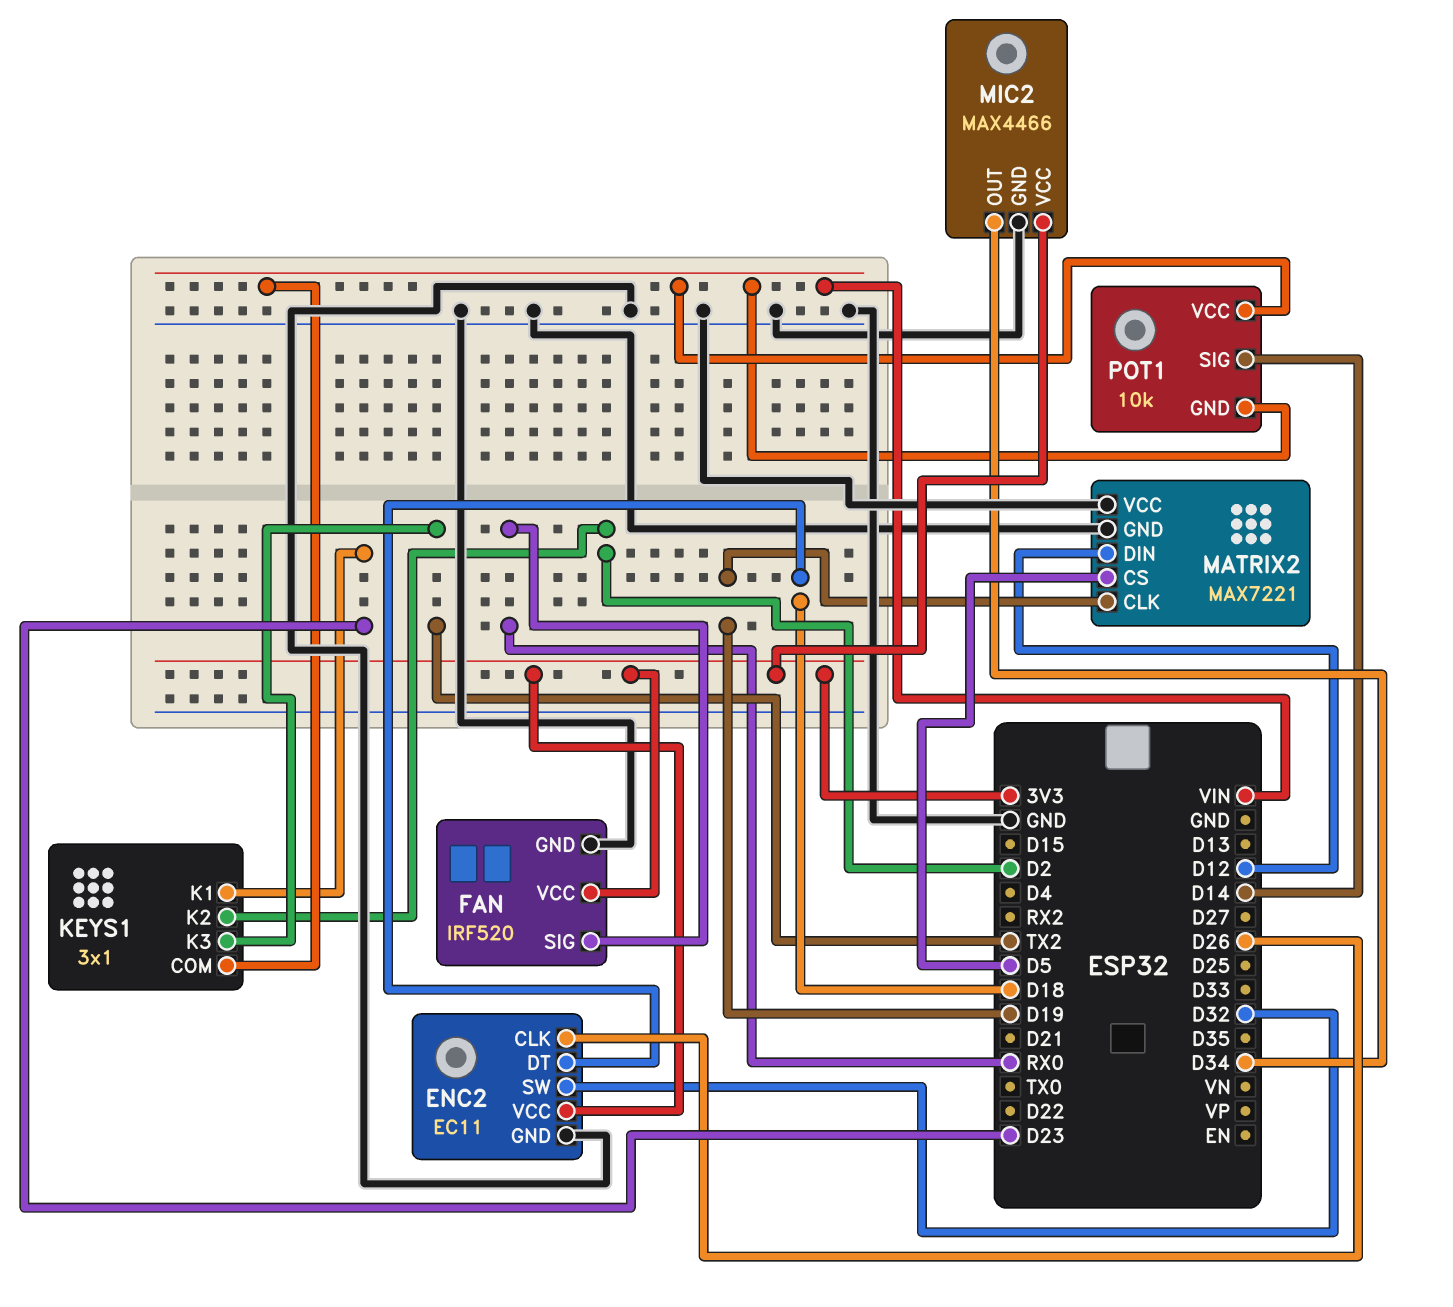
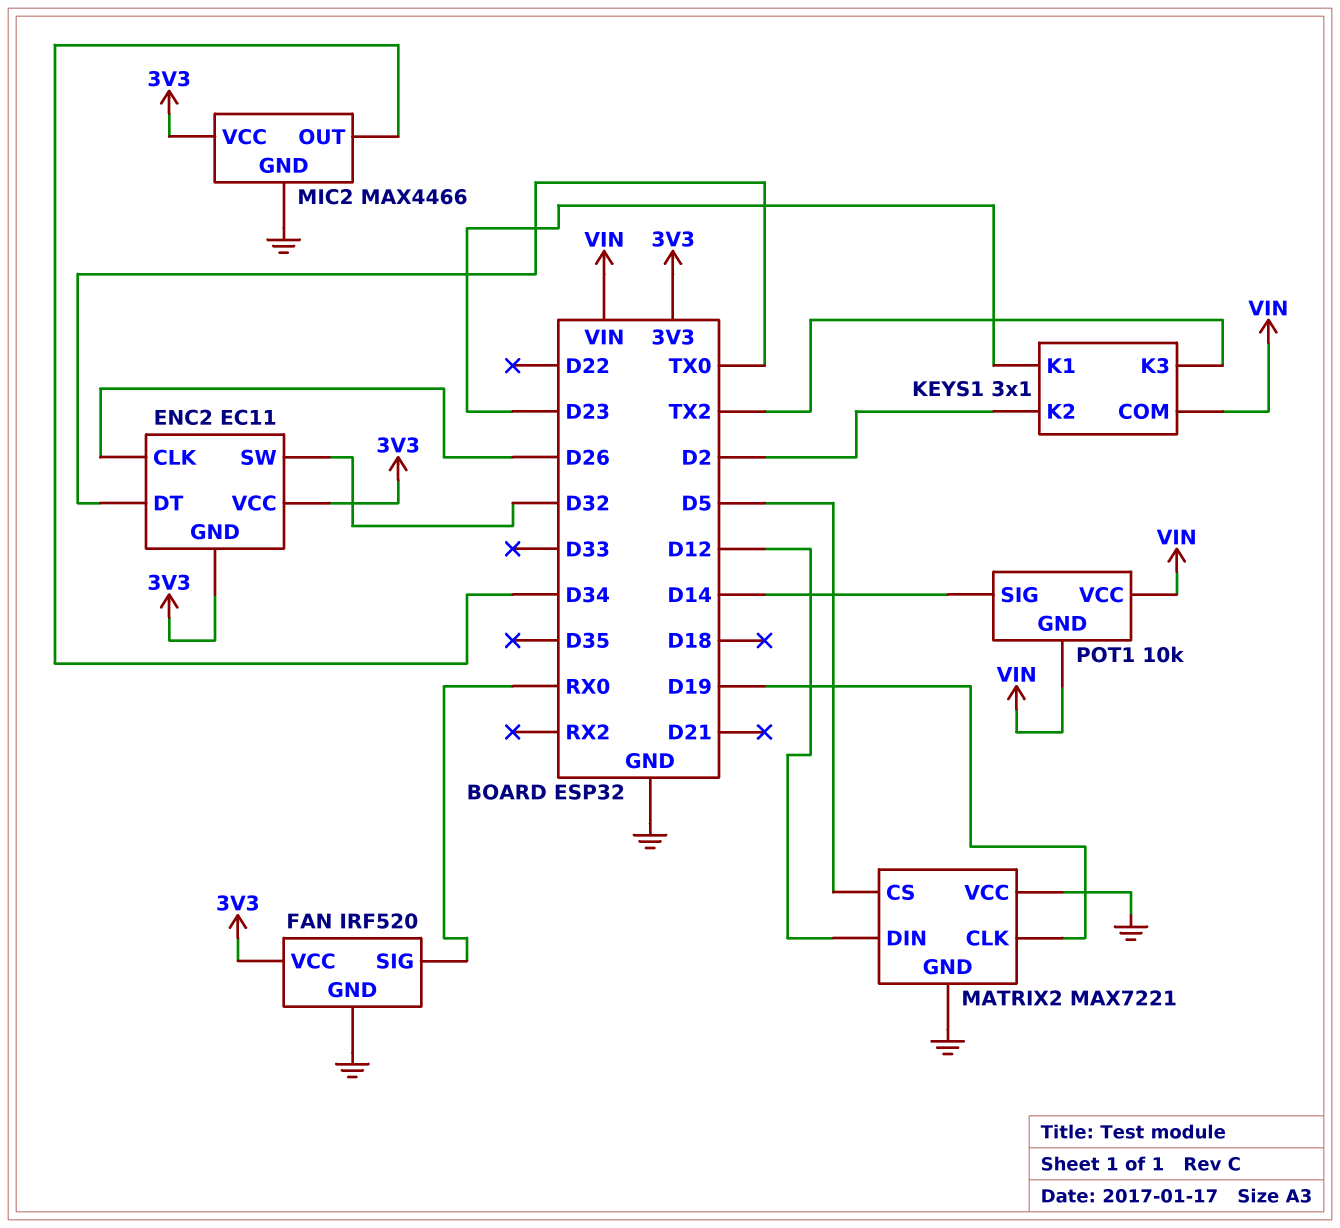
ENC2 pin DT: D18 -> TX0
ENC2 pin GND: GND -> 3V3

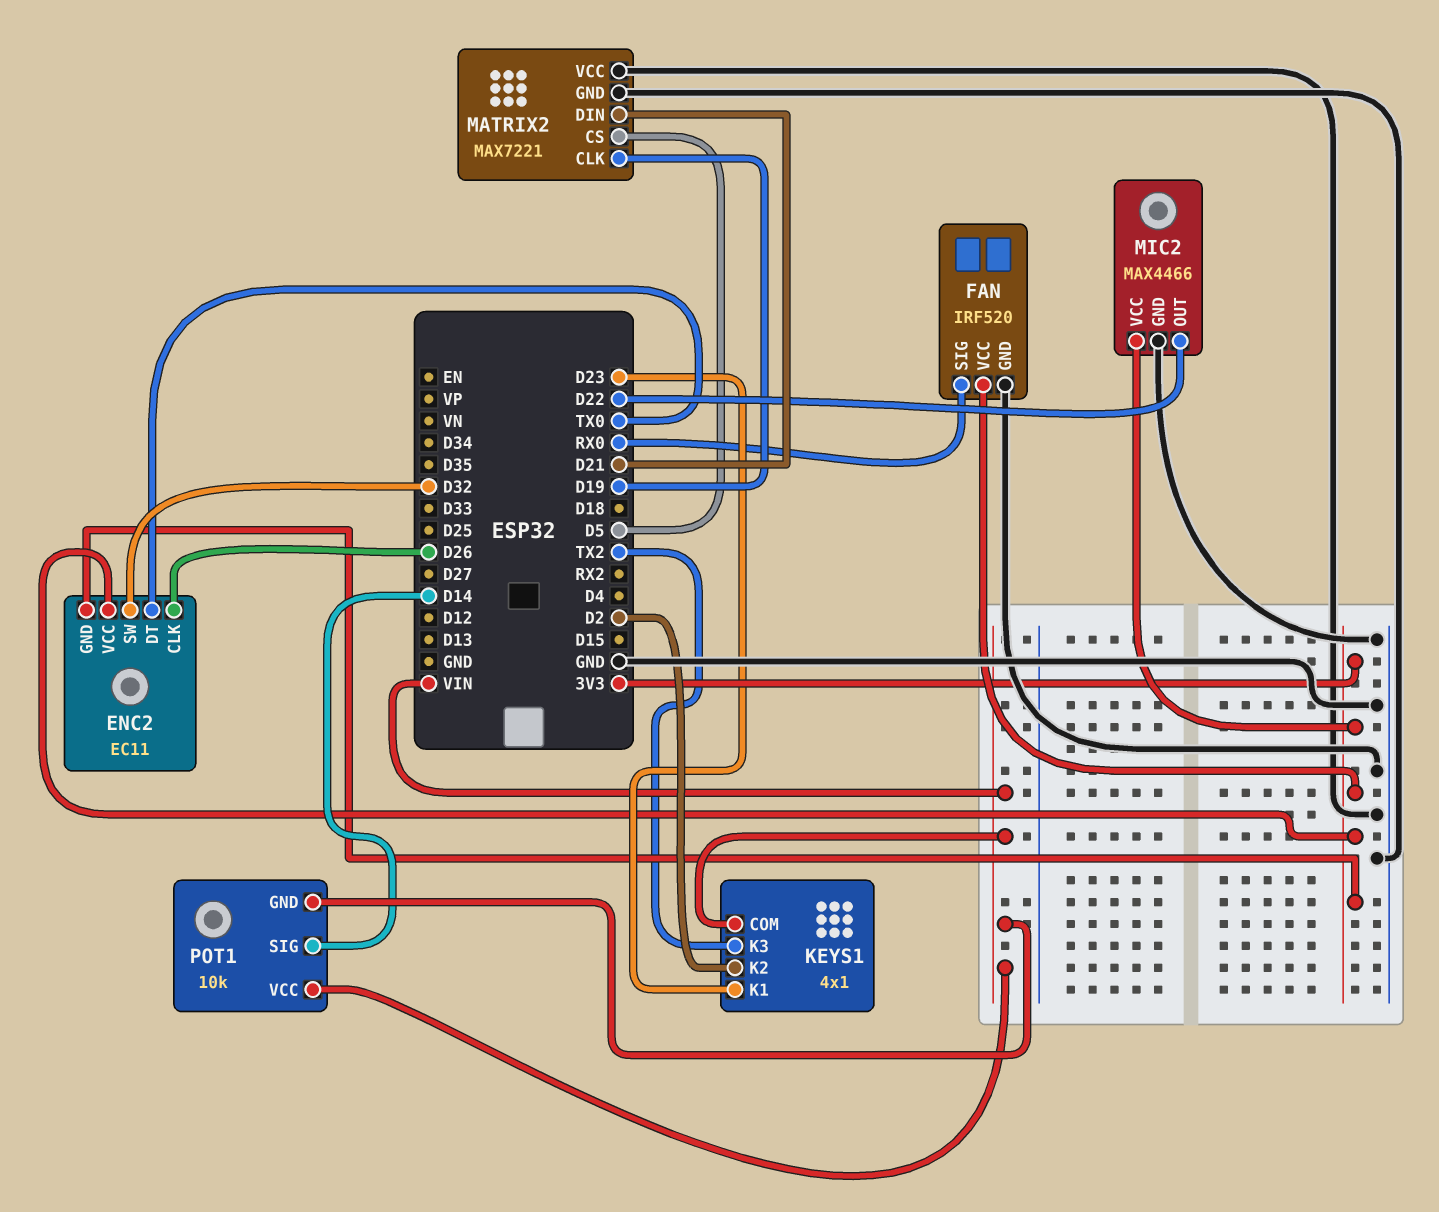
KEYS1: 3x1 -> 4x1
MATRIX2 pin DIN: D12 -> D21
MIC2 pin OUT: D34 -> D22

